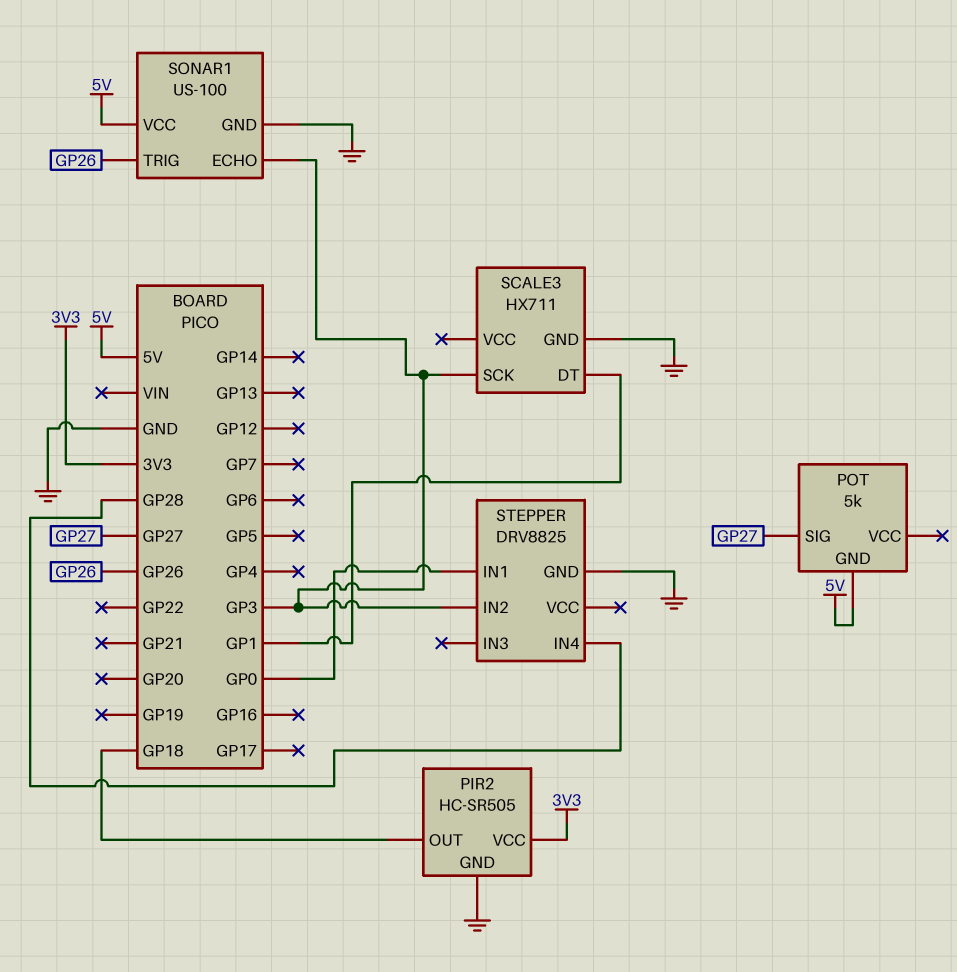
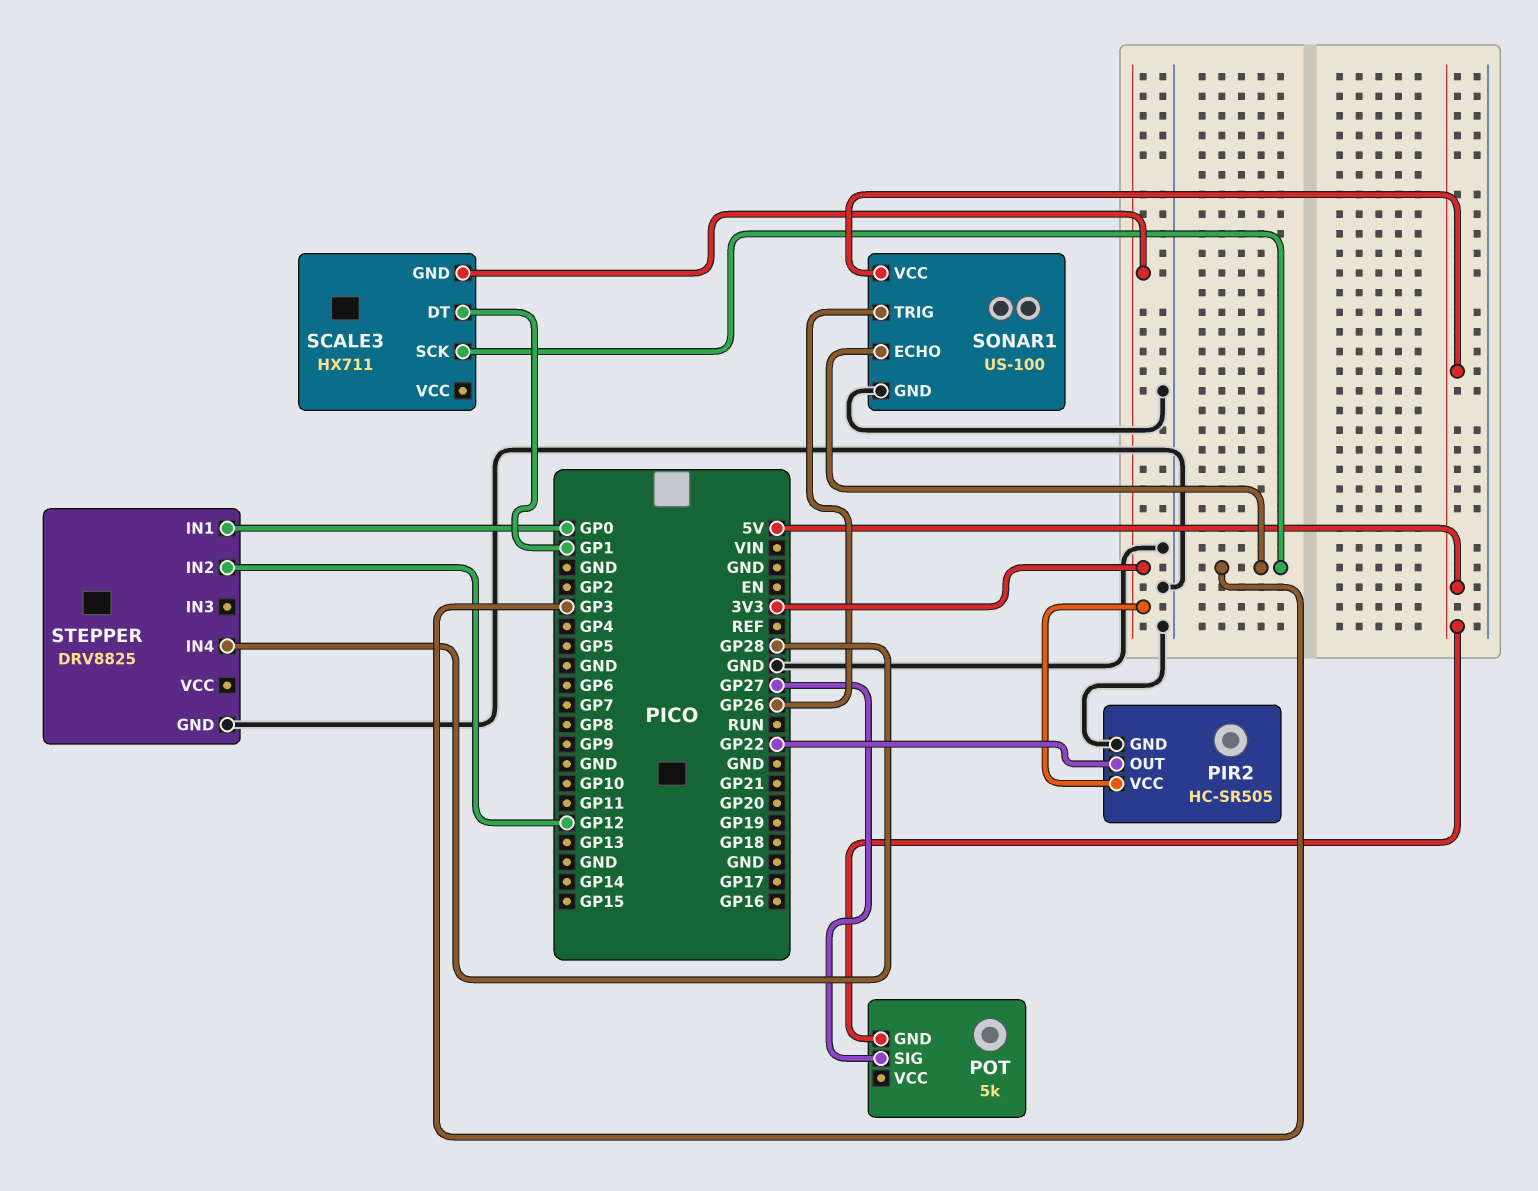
PIR2 pin OUT: GP18 -> GP22
SCALE3 pin GND: GND -> 3V3
STEPPER pin IN2: GP3 -> GP12

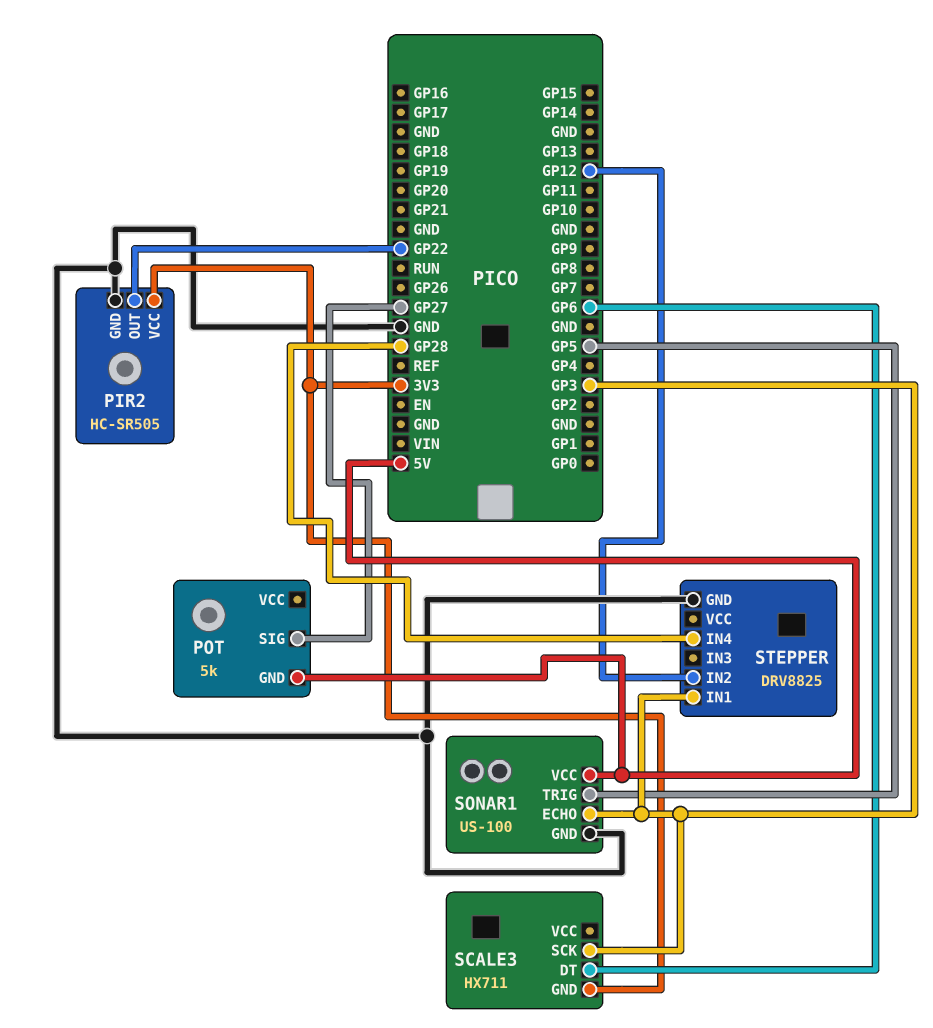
SCALE3 pin DT: GP1 -> GP6
SONAR1 pin TRIG: GP26 -> GP5
STEPPER pin IN1: GP0 -> GP3

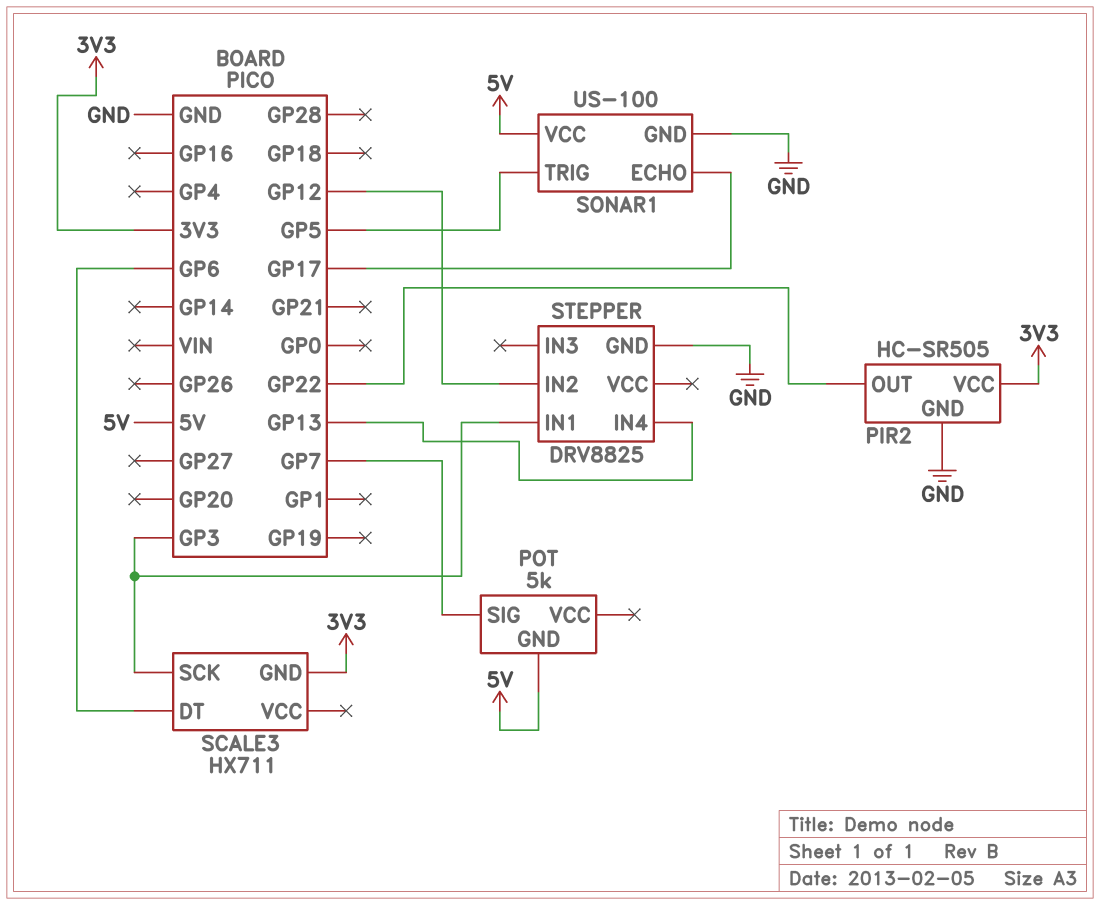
POT pin SIG: GP27 -> GP7
SONAR1 pin ECHO: GP3 -> GP17
STEPPER pin IN4: GP28 -> GP13

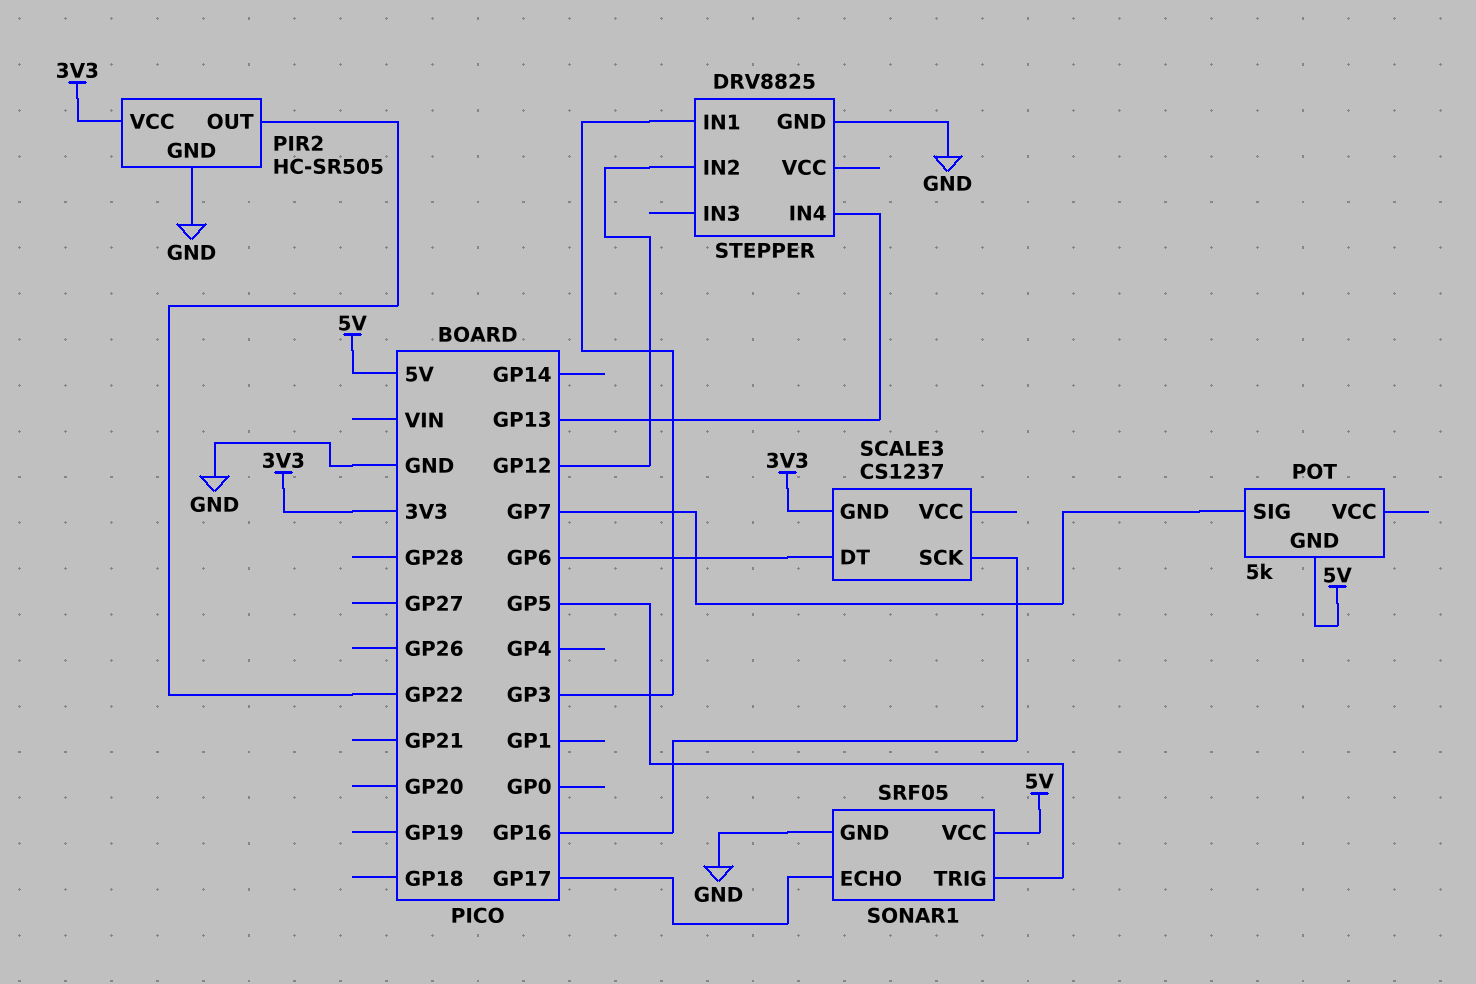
SCALE3: HX711 -> CS1237
SCALE3 pin SCK: GP3 -> GP16
SONAR1: US-100 -> SRF05

